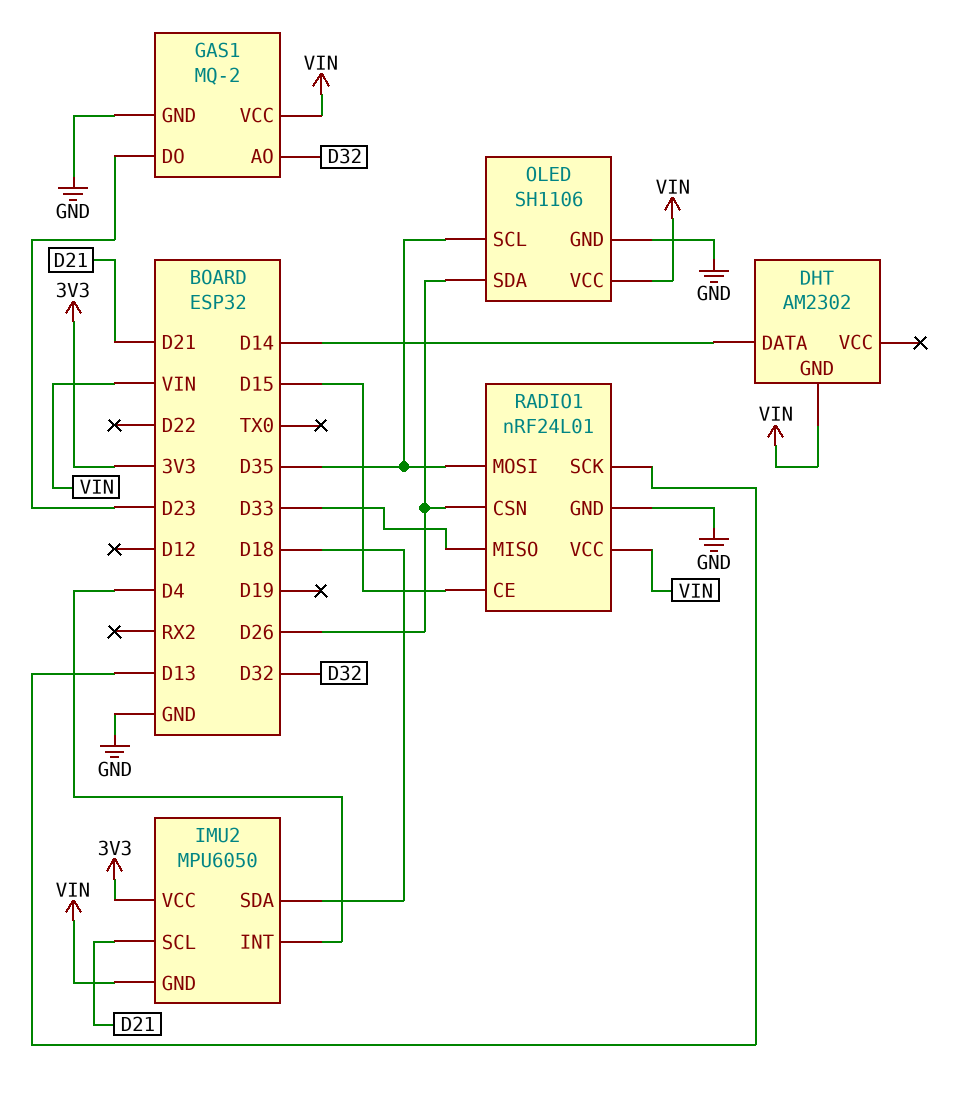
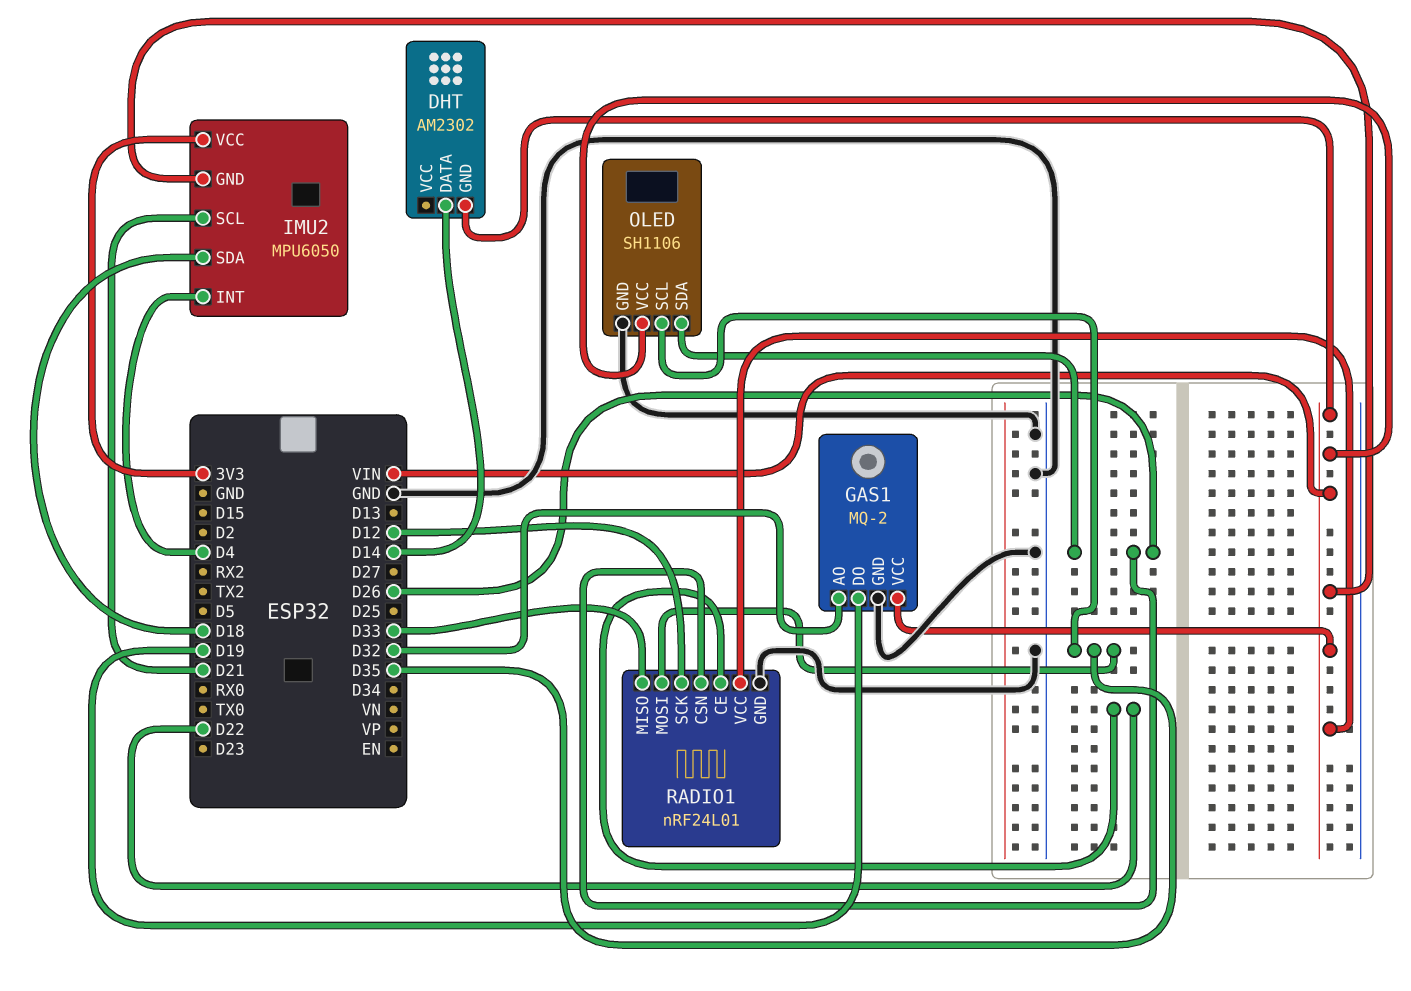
GAS1 pin DO: D23 -> D19
RADIO1 pin CE: D15 -> D22
RADIO1 pin SCK: D13 -> D12

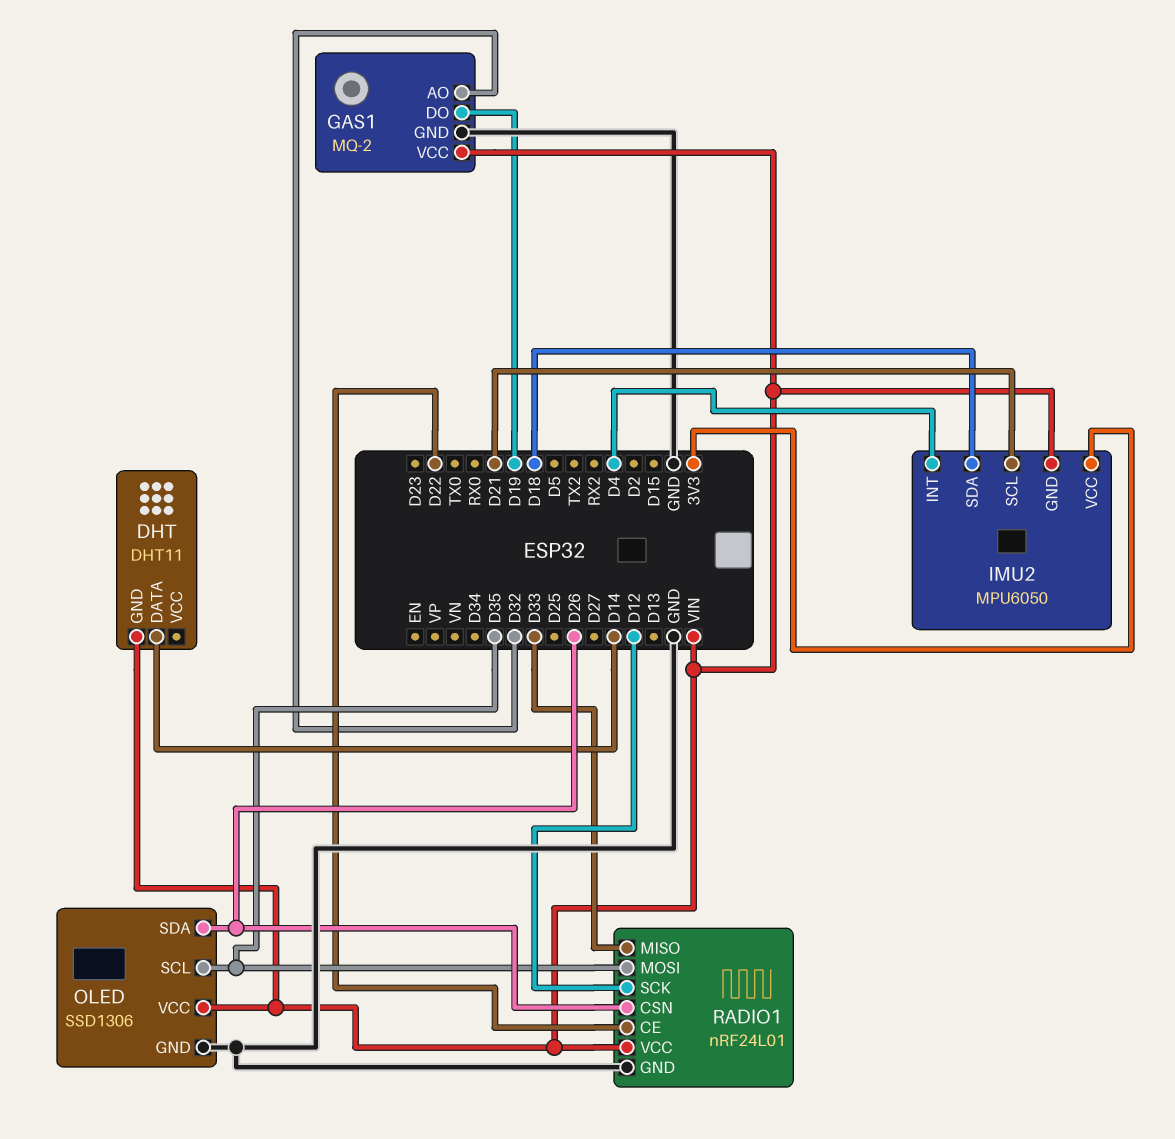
DHT: AM2302 -> DHT11
OLED: SH1106 -> SSD1306

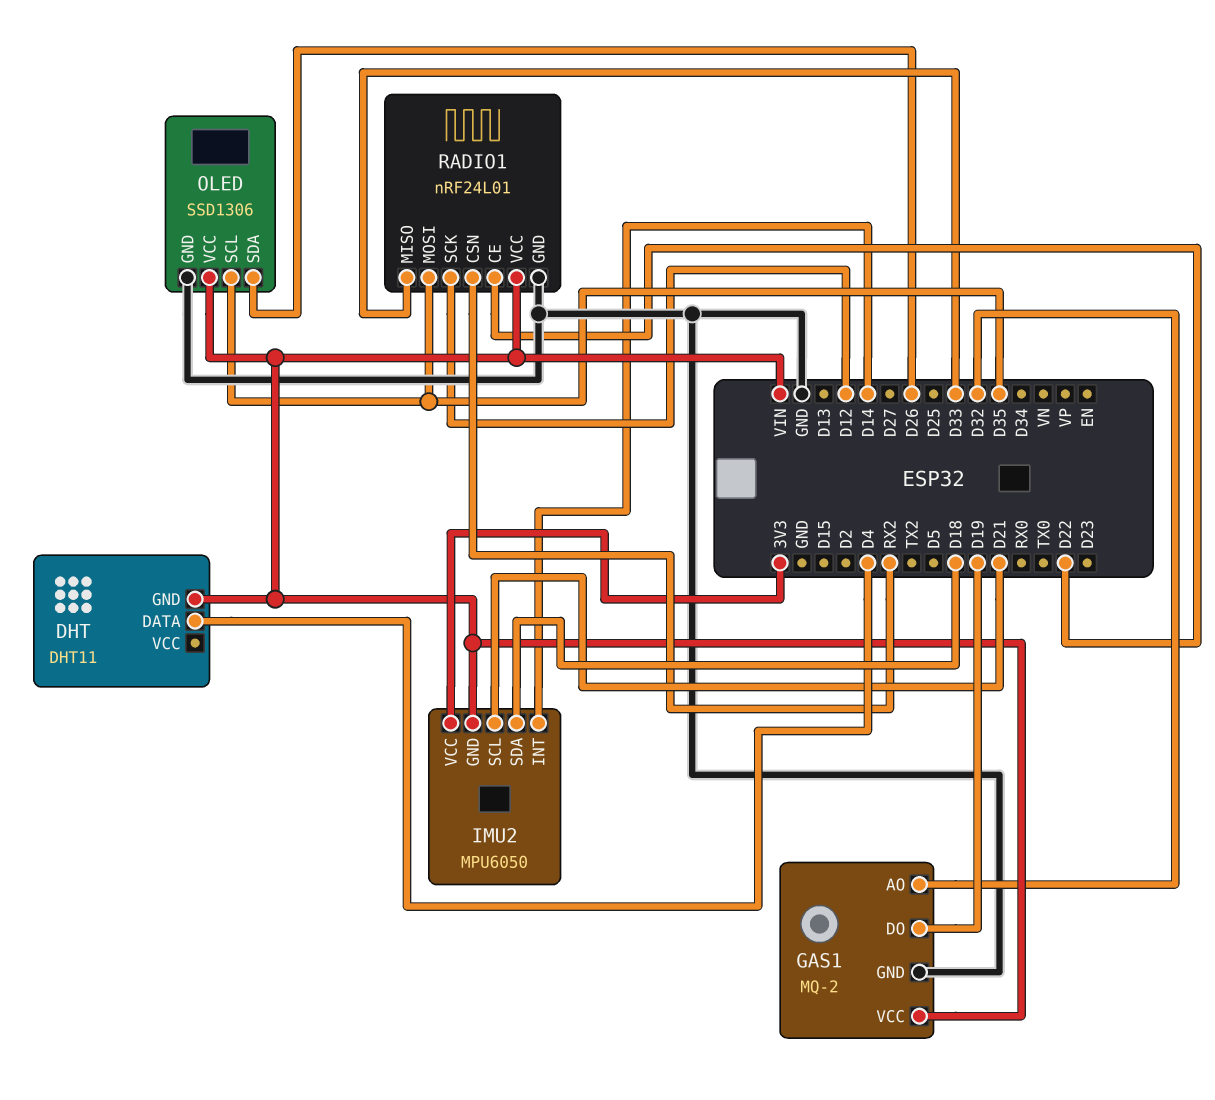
DHT pin DATA: D14 -> D4
IMU2 pin INT: D4 -> D14
RADIO1 pin CSN: D26 -> RX2

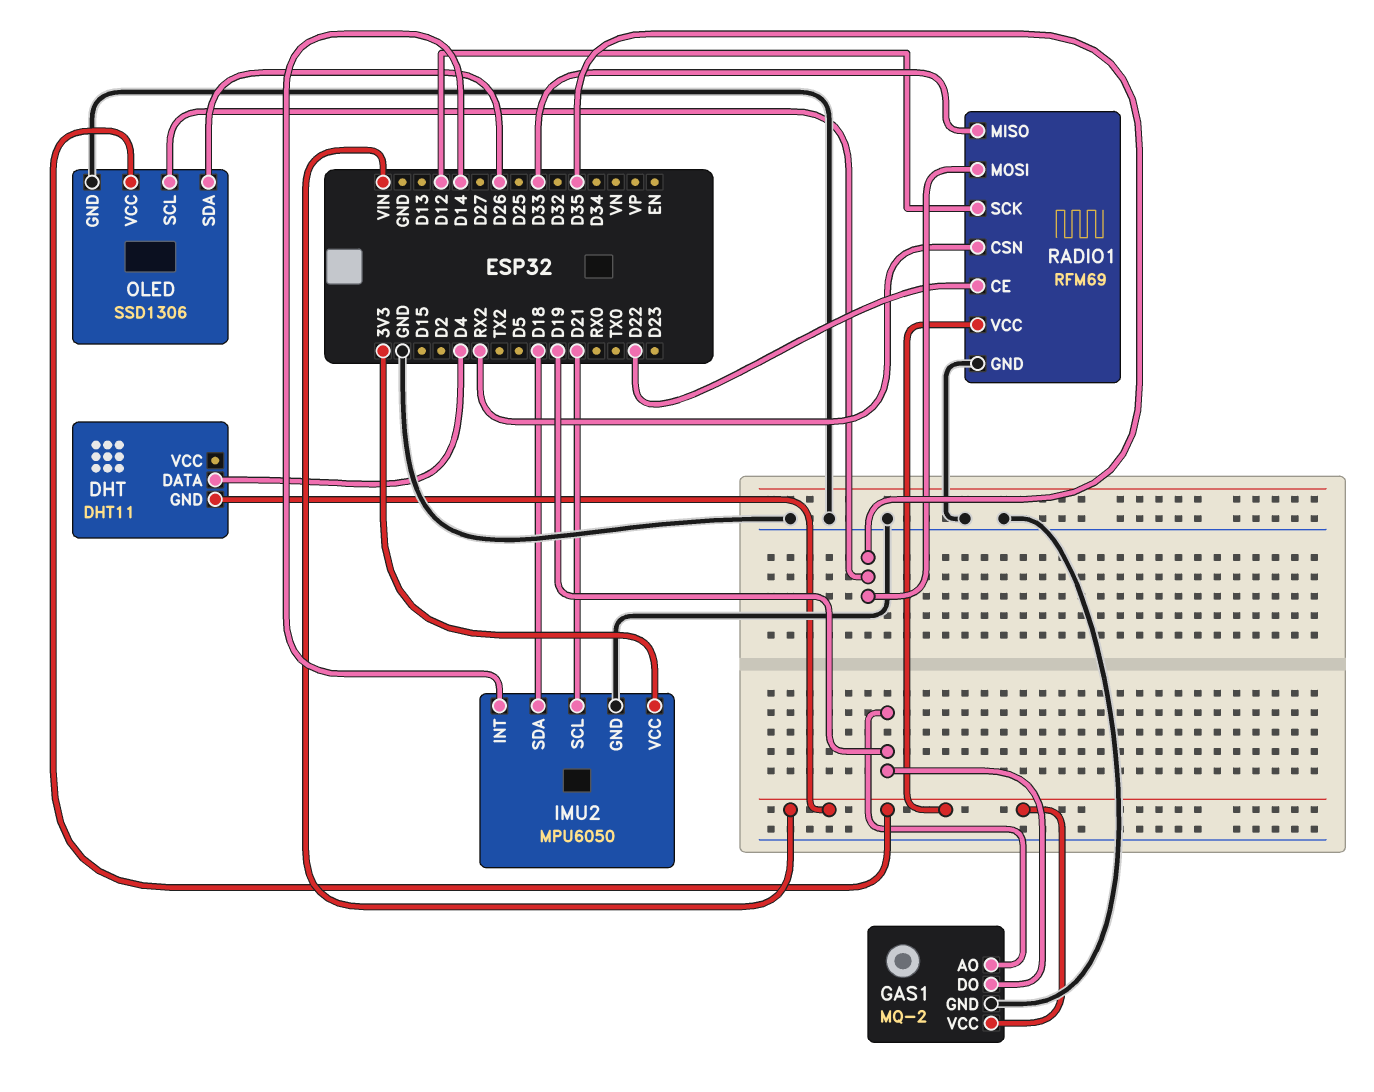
GAS1 pin AO: D32 -> D19
IMU2 pin GND: VIN -> GND
RADIO1: nRF24L01 -> RFM69

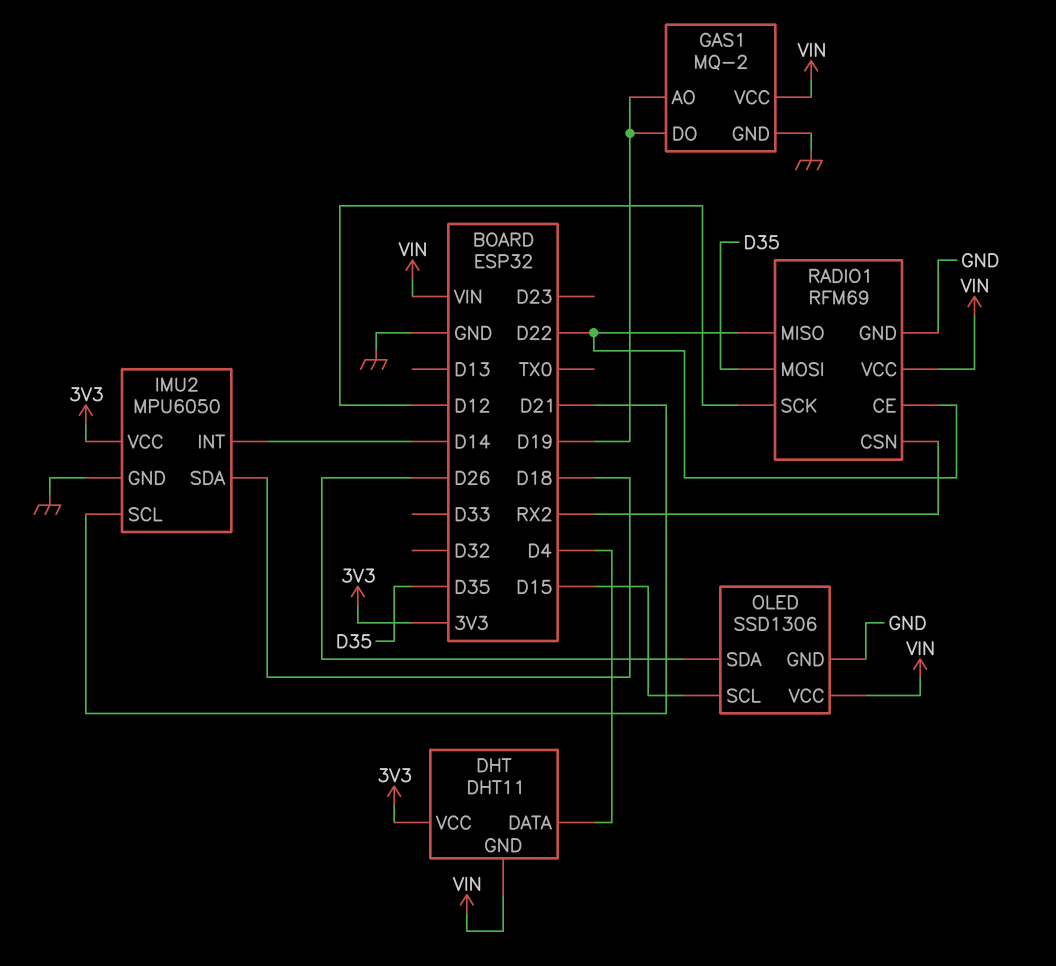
DHT pin VCC: none -> 3V3
OLED pin SCL: D35 -> D15
RADIO1 pin MISO: D33 -> D22

